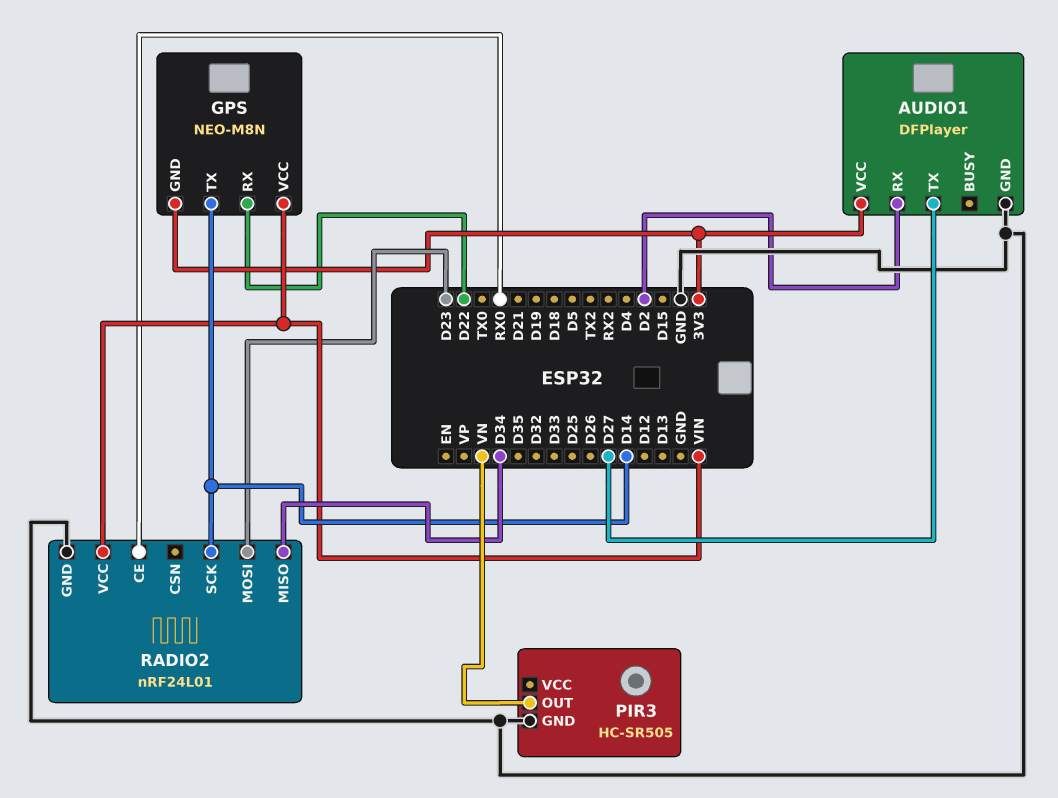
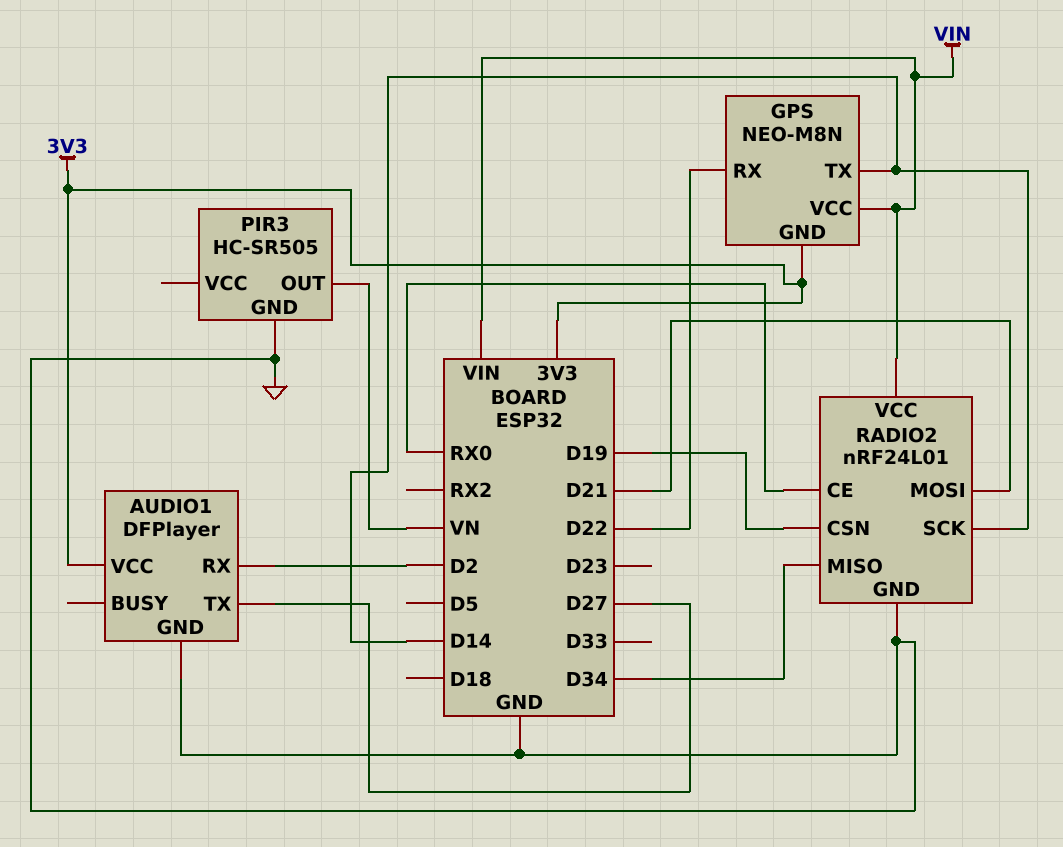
RADIO2 pin CSN: none -> D19
RADIO2 pin MOSI: D23 -> D21

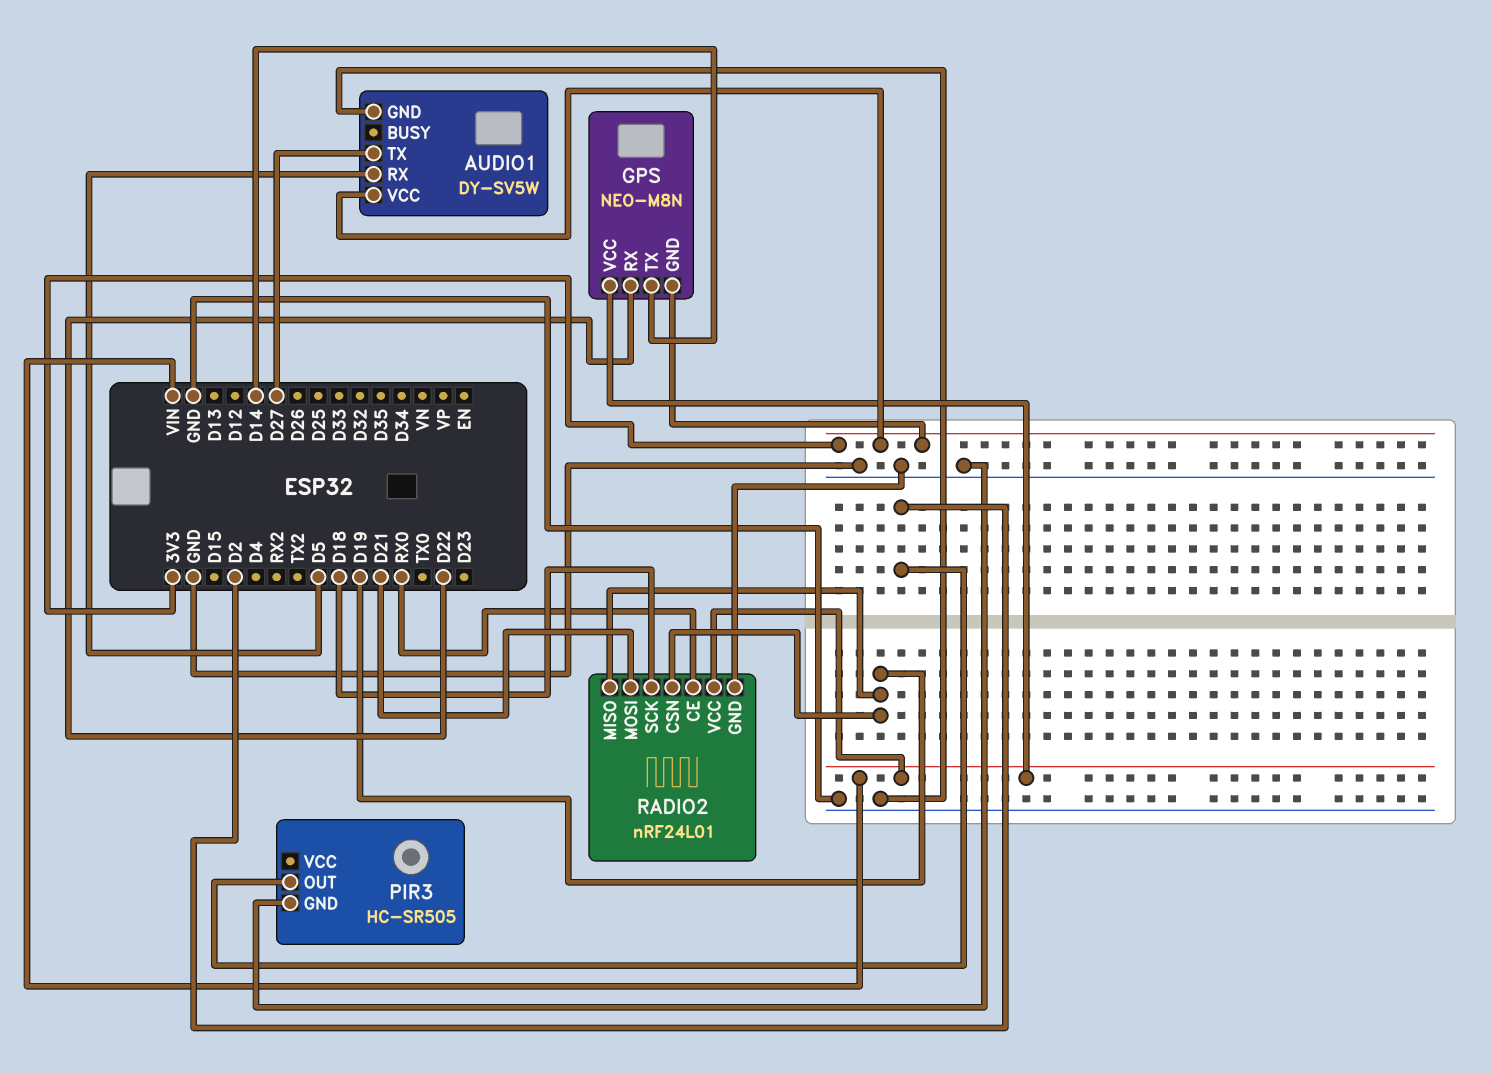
AUDIO1: DFPlayer -> DY-SV5W
AUDIO1 pin RX: D2 -> D5
PIR3 pin OUT: VN -> D2
RADIO2 pin MISO: D34 -> D19
RADIO2 pin SCK: D14 -> D18

